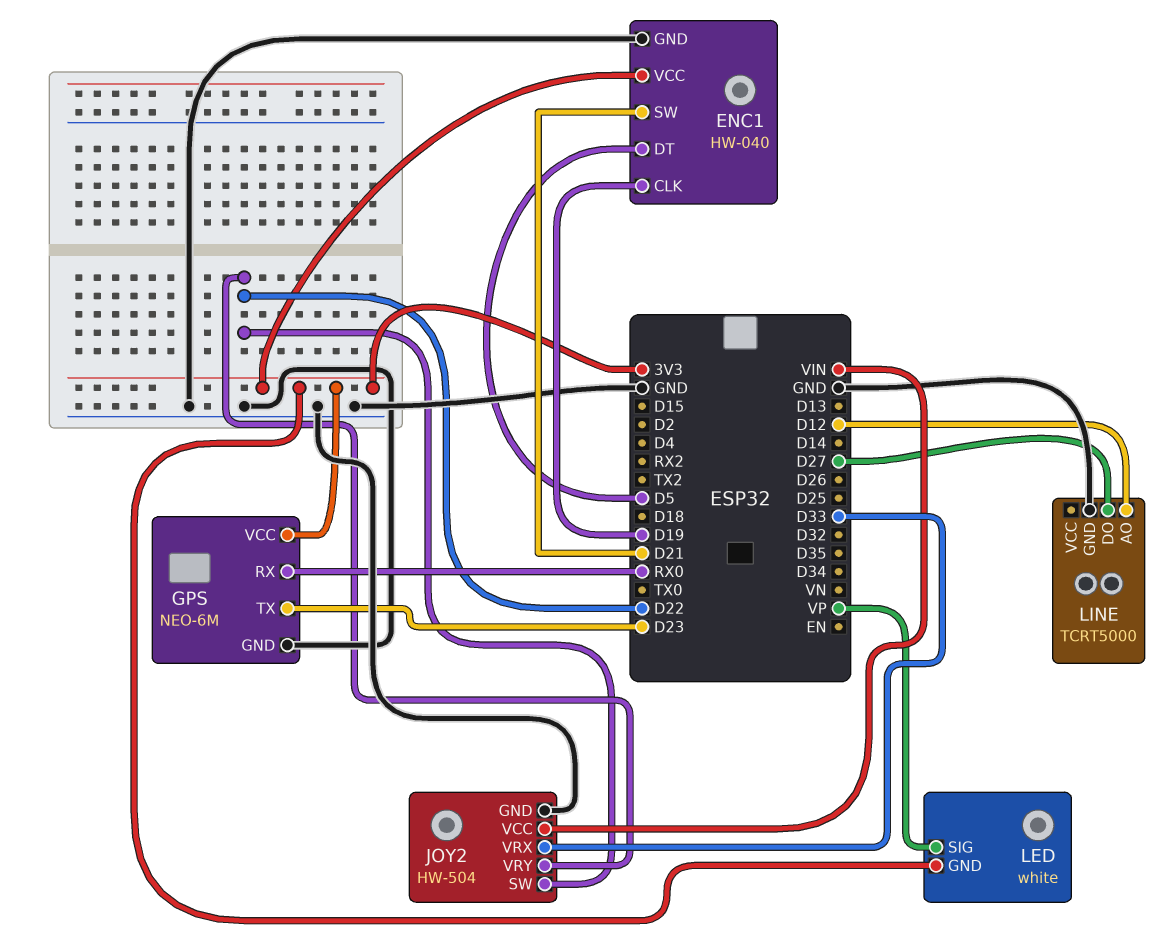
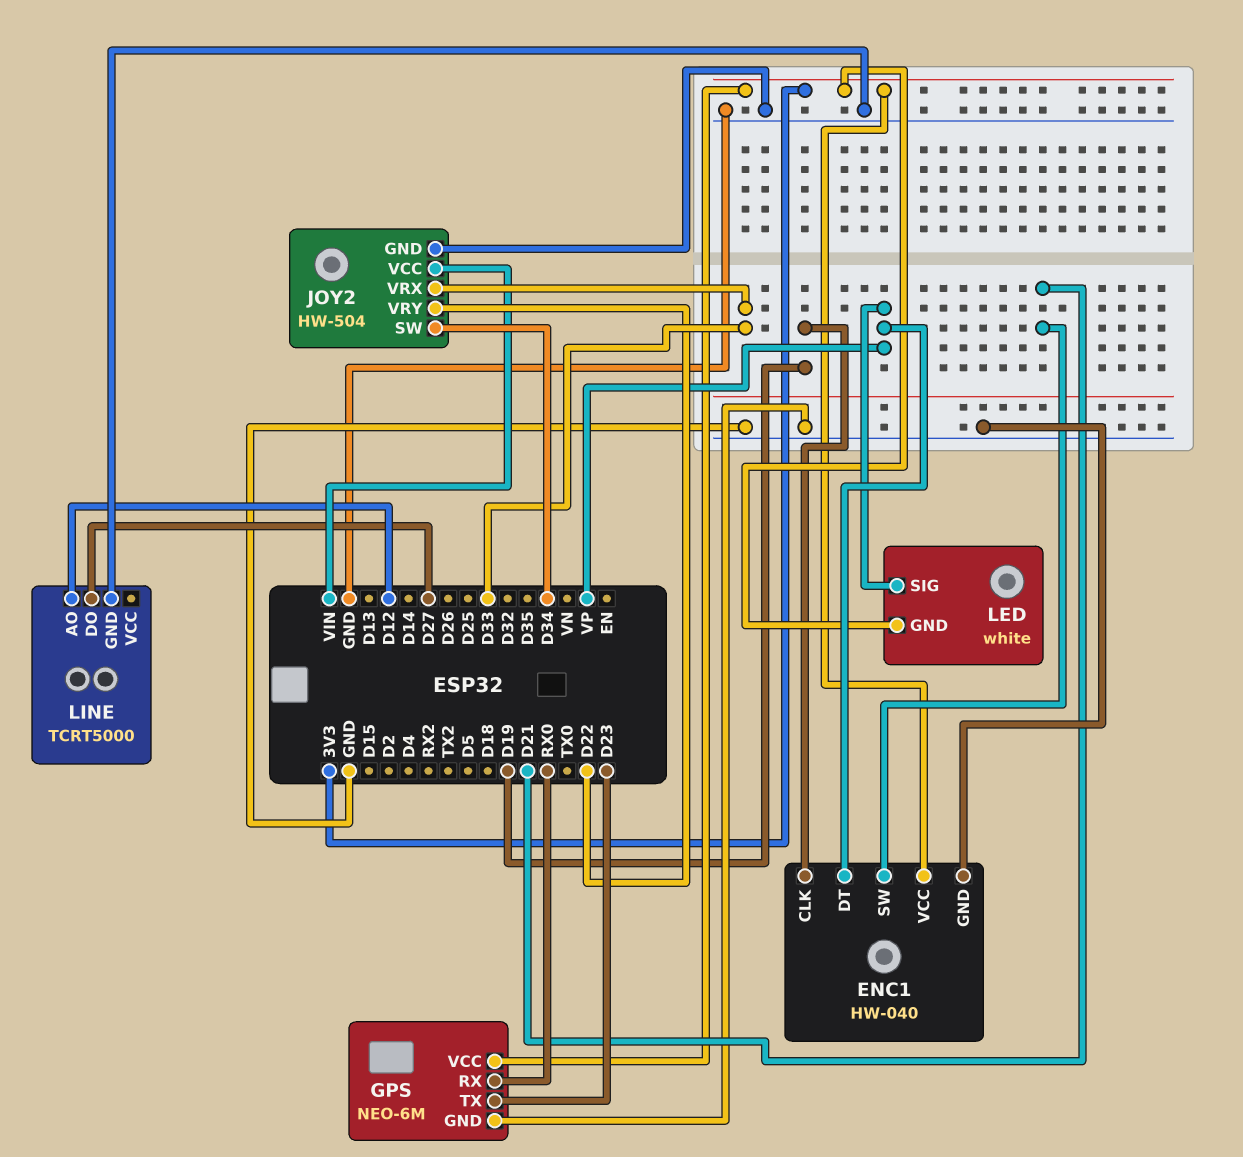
ENC1 pin DT: D5 -> VP
JOY2 pin SW: D22 -> D34

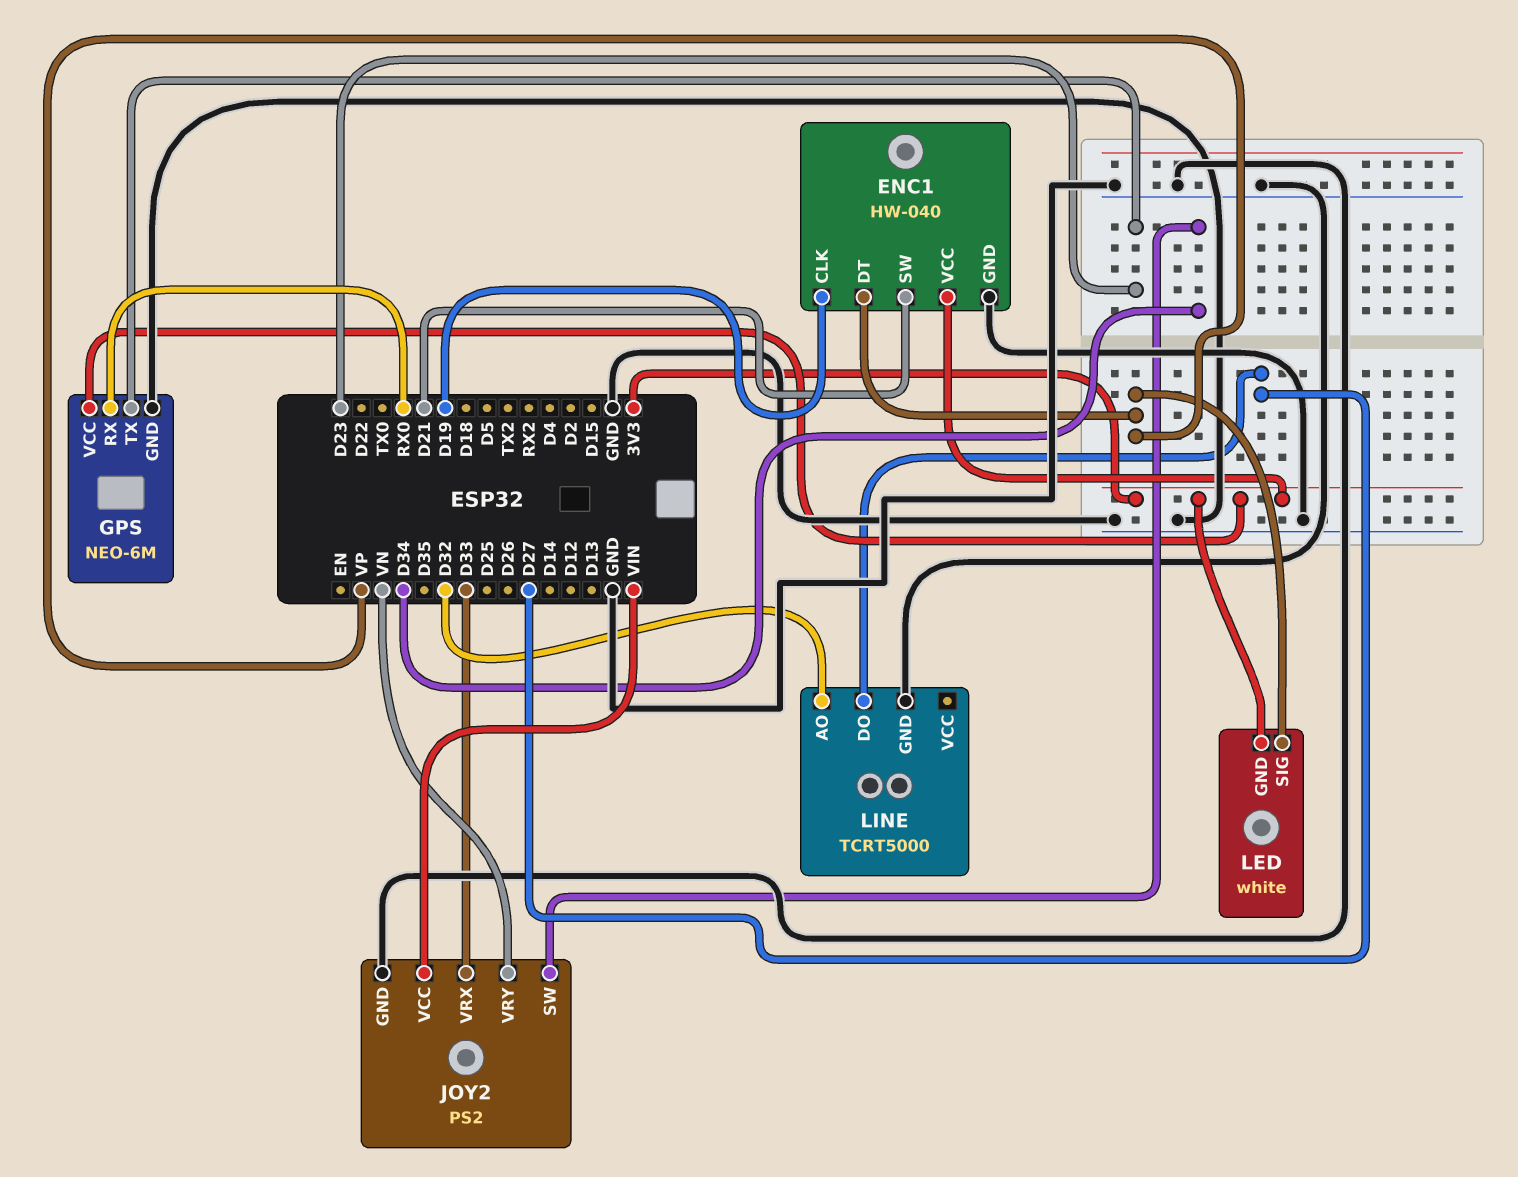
JOY2: HW-504 -> PS2
JOY2 pin VRY: D22 -> VN
LINE pin AO: D12 -> D32

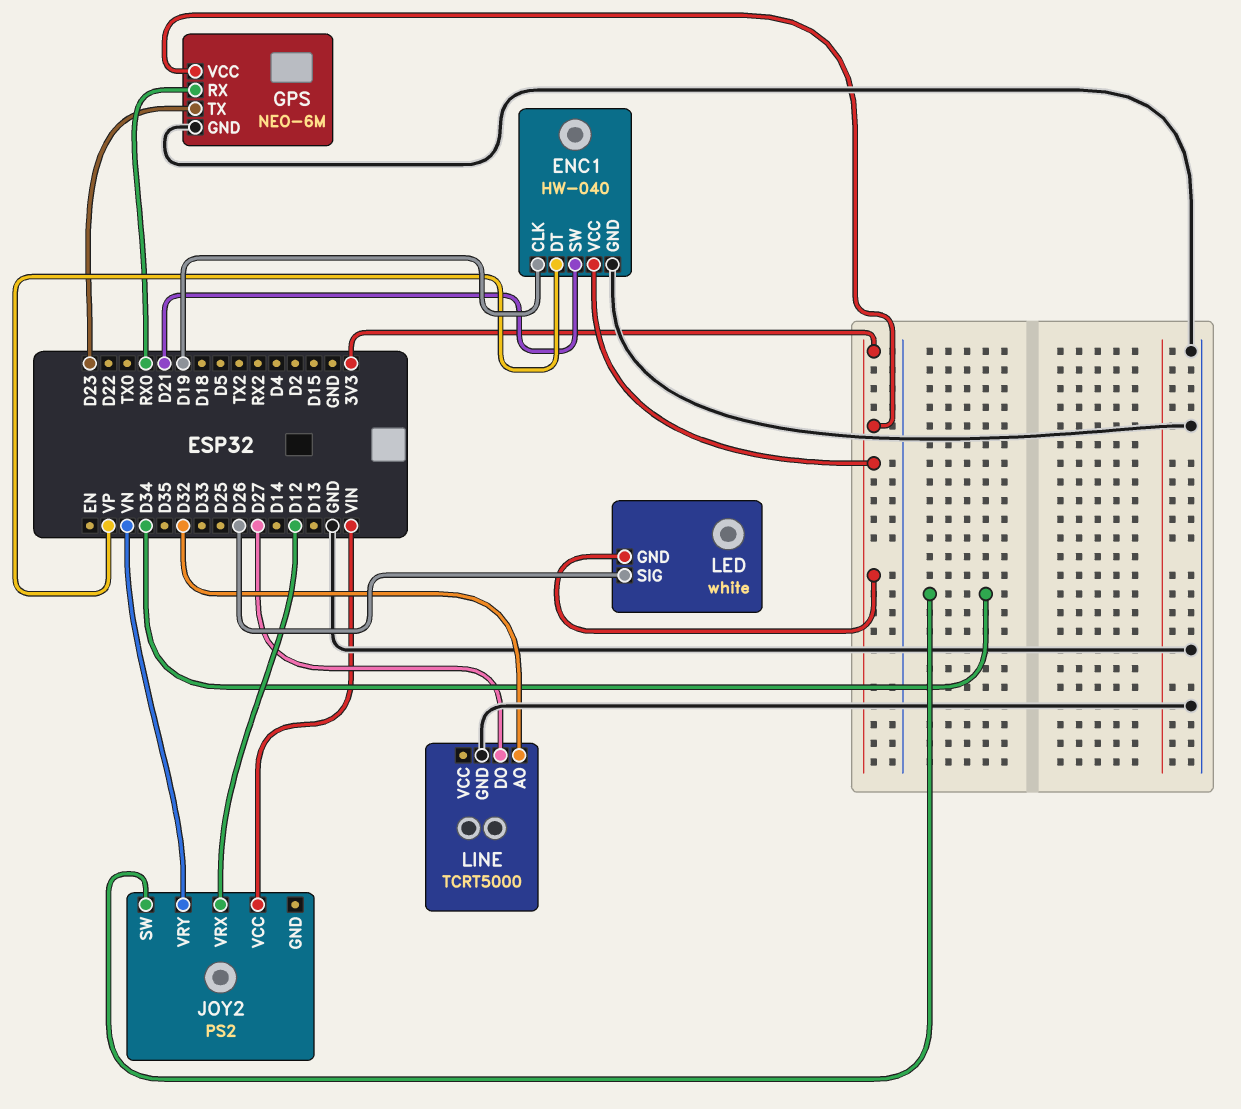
JOY2 pin GND: GND -> none
JOY2 pin VRX: D33 -> D12
LED pin SIG: VP -> D26

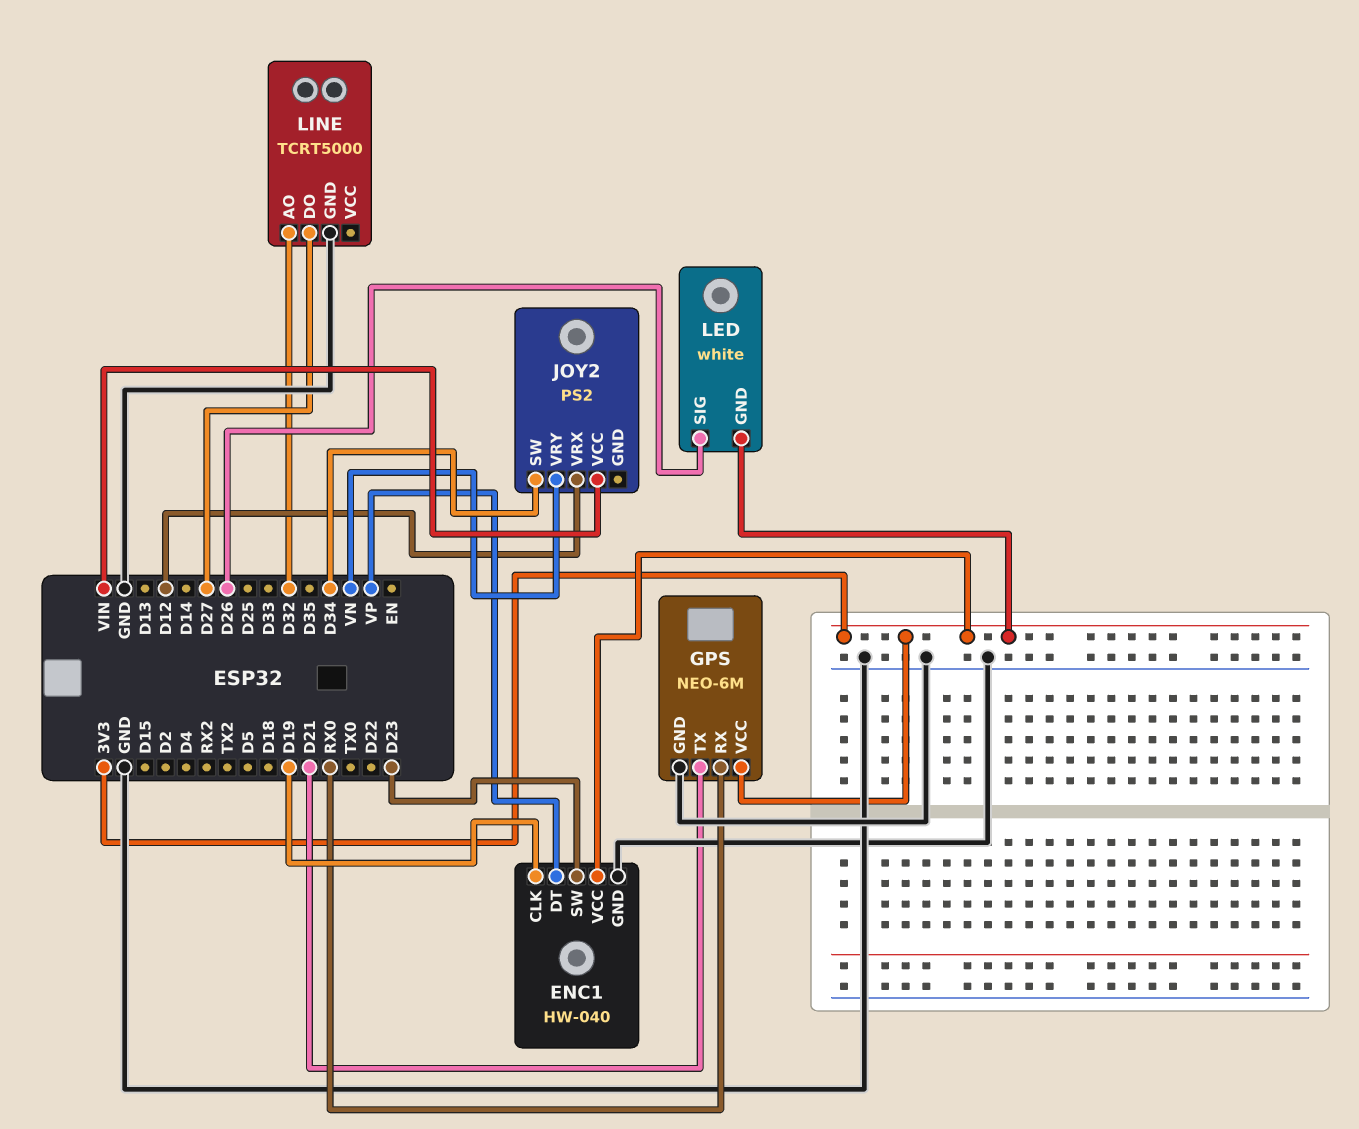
ENC1 pin SW: D21 -> D23
GPS pin TX: D23 -> D21

